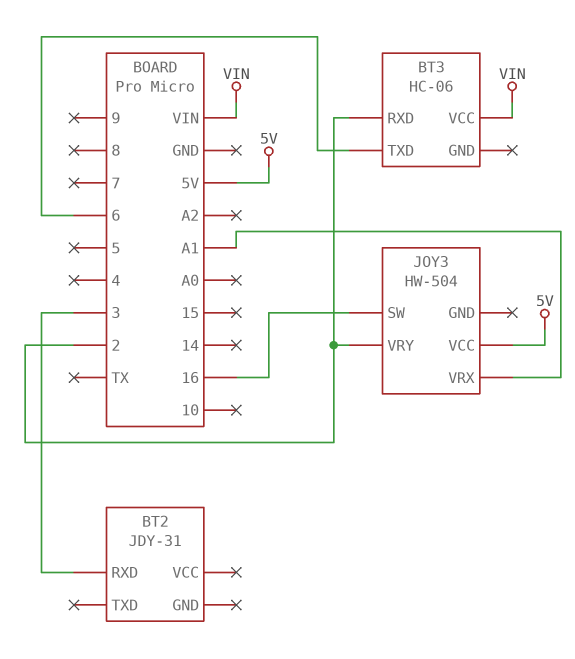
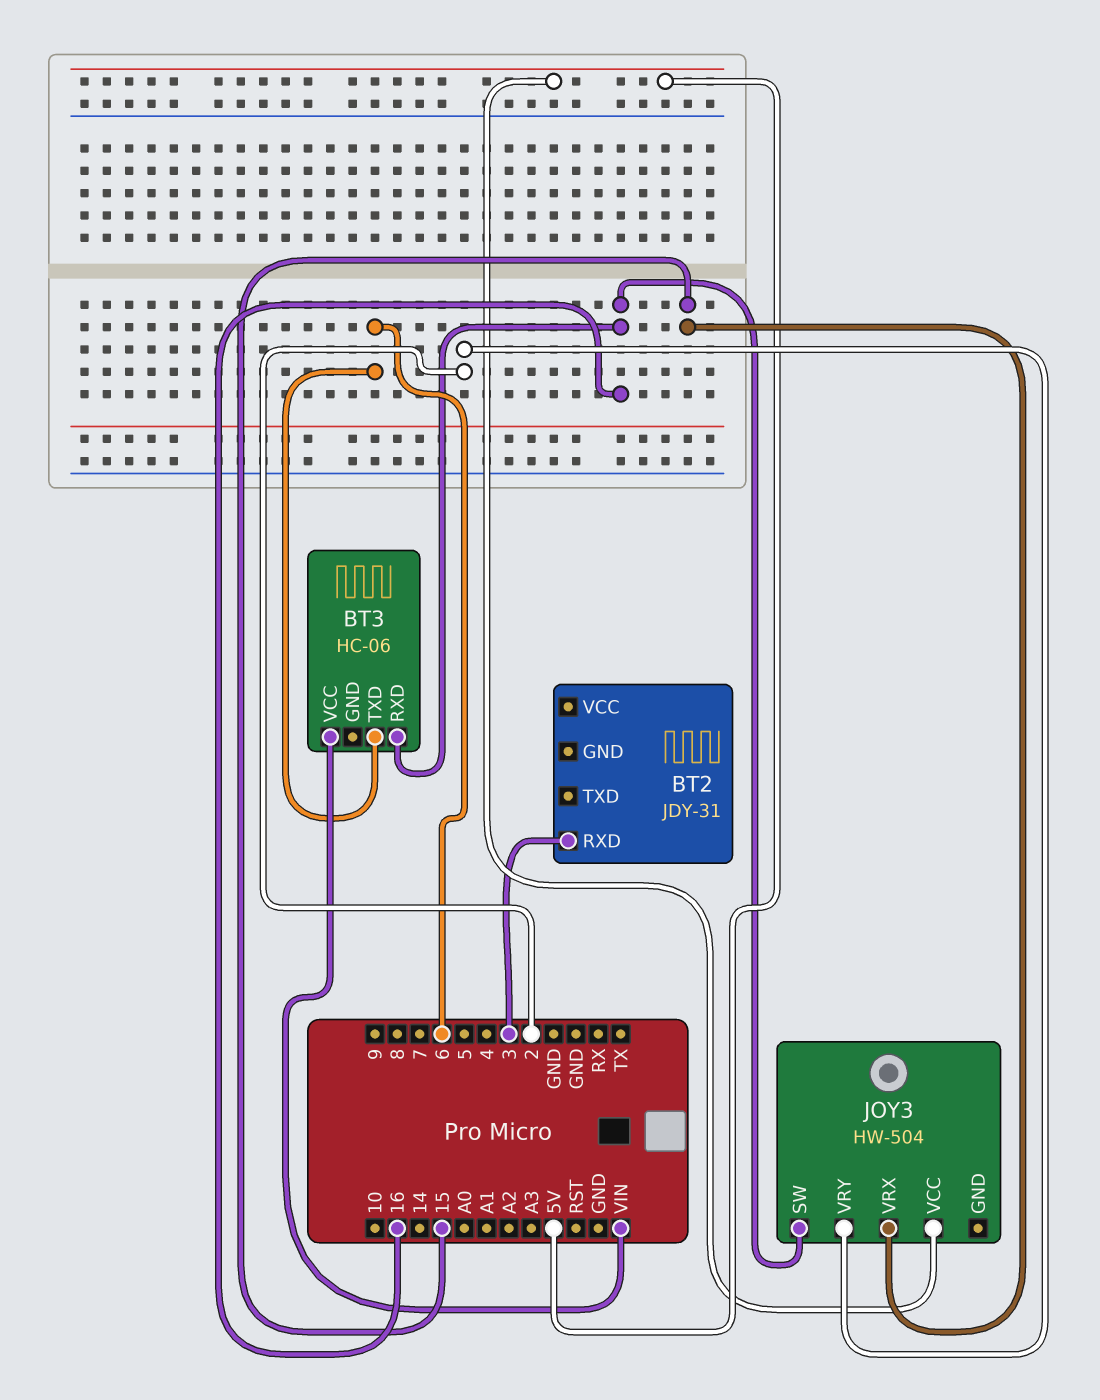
BT3 pin RXD: 2 -> 16
JOY3 pin VRX: A1 -> 15

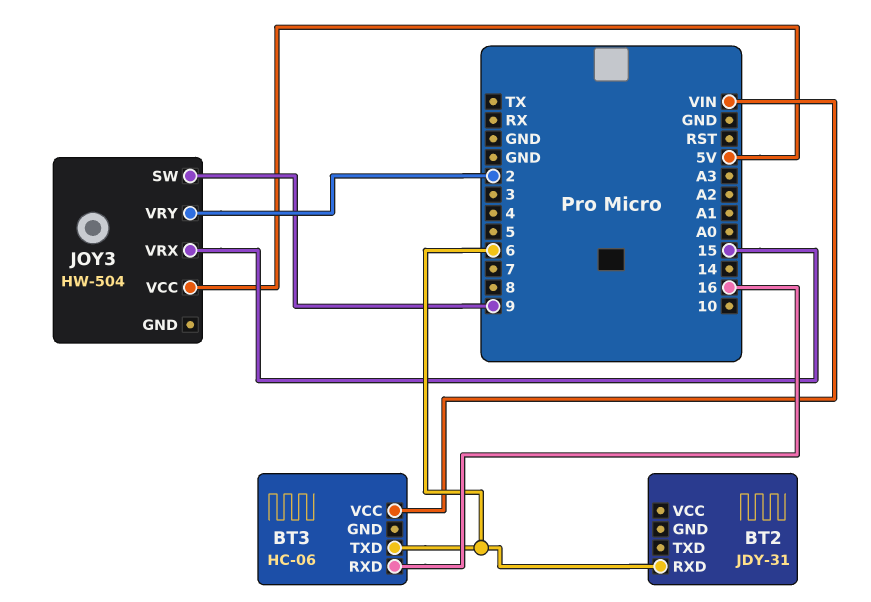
BT2 pin RXD: 3 -> 6
JOY3 pin SW: 16 -> 9

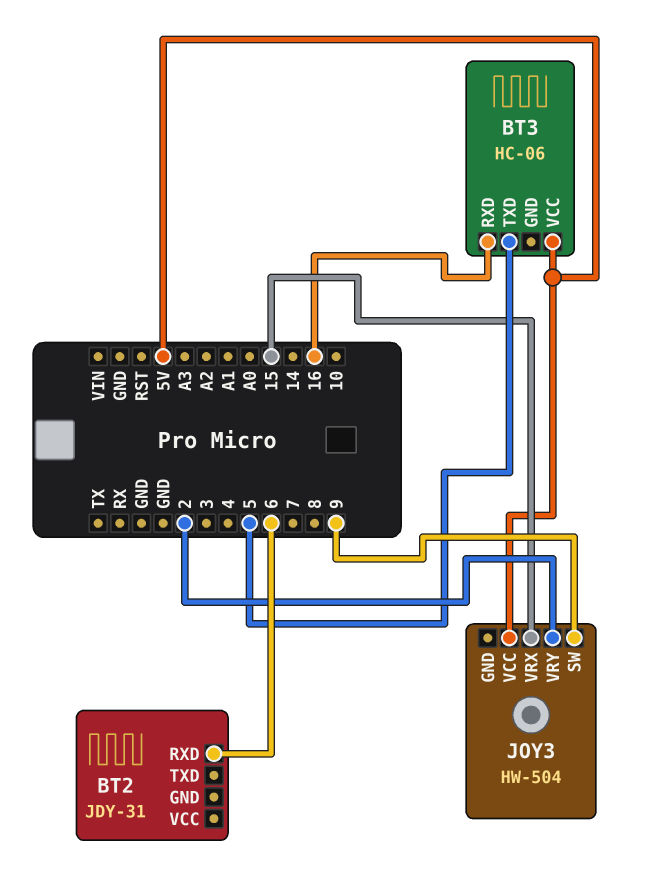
BT3 pin TXD: 6 -> 5
BT3 pin VCC: VIN -> 5V

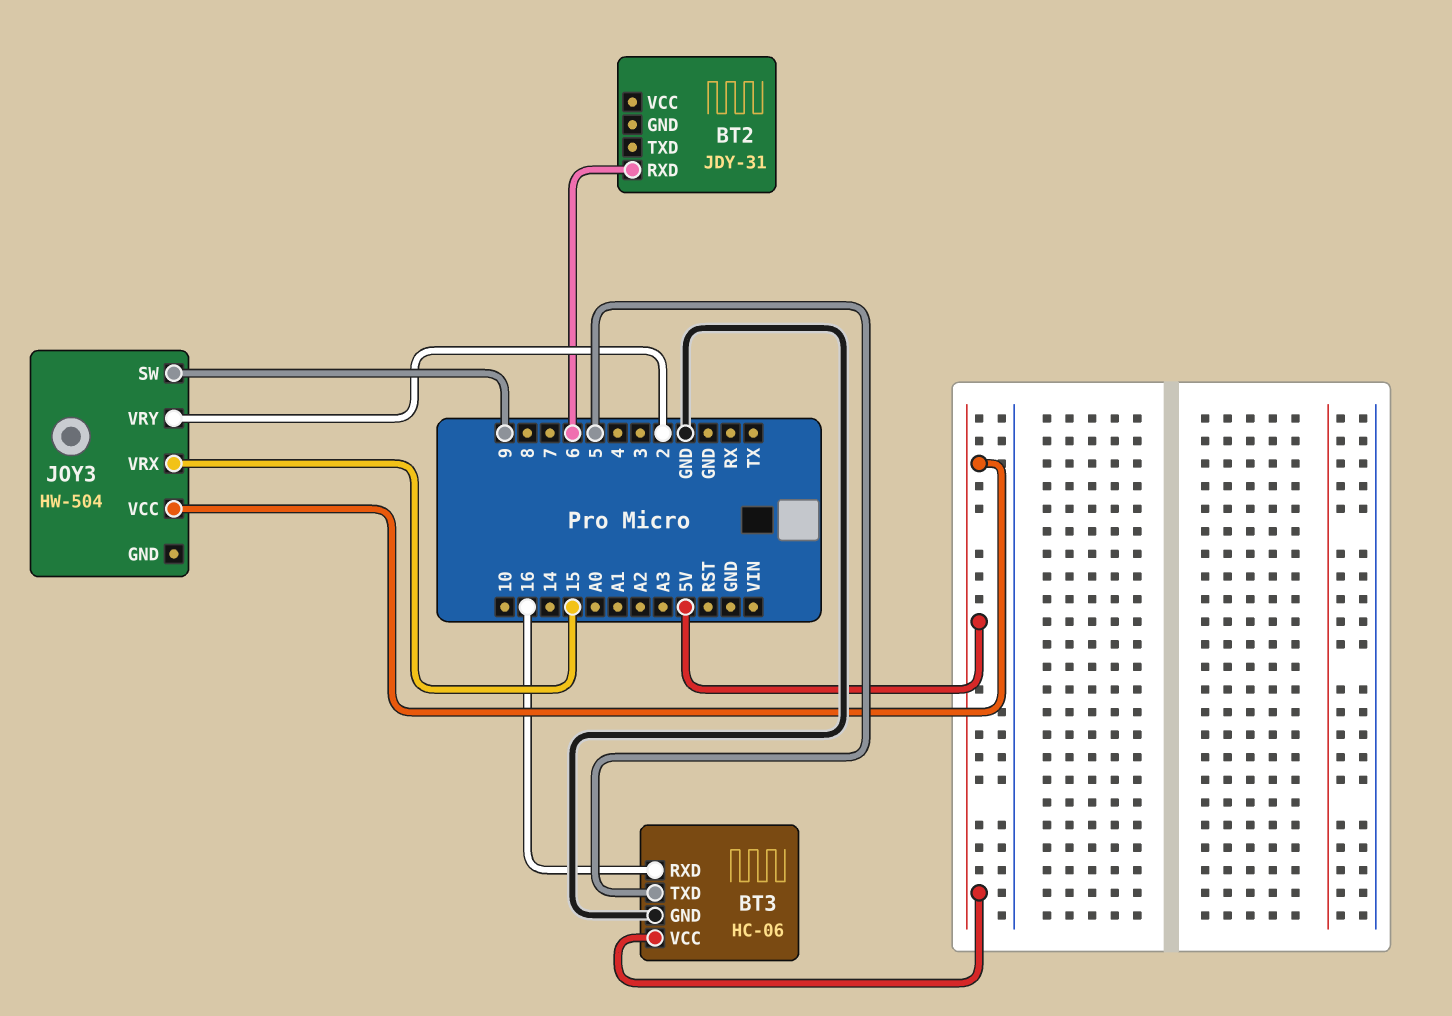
BT3 pin GND: none -> GND

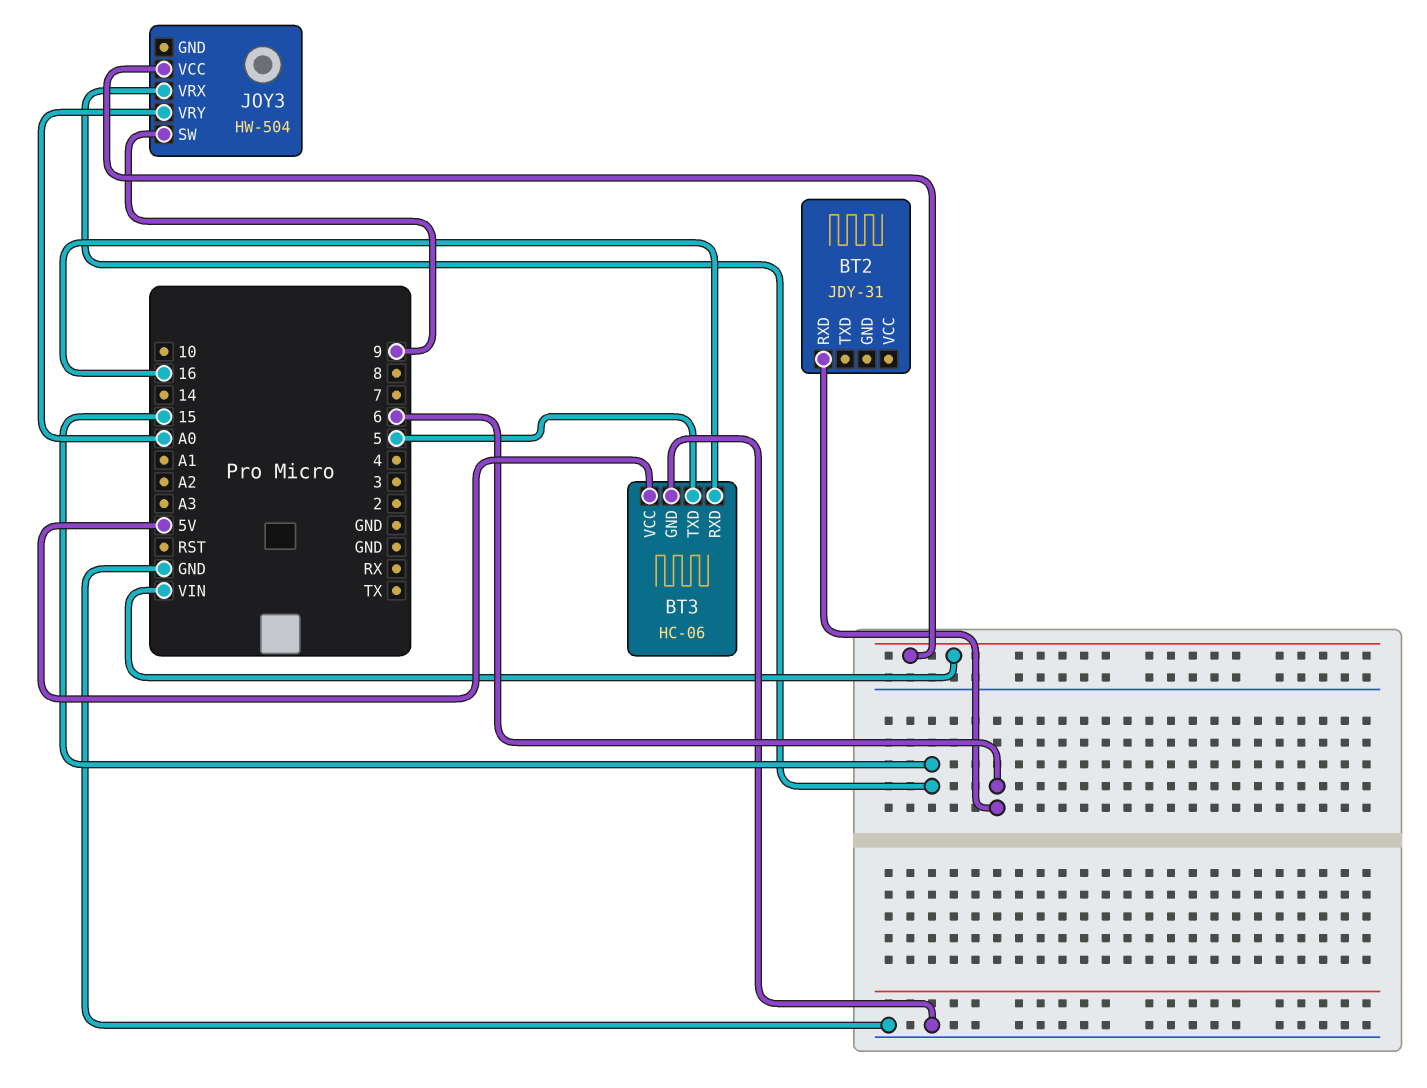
JOY3 pin VCC: 5V -> VIN
JOY3 pin VRY: 2 -> A0

